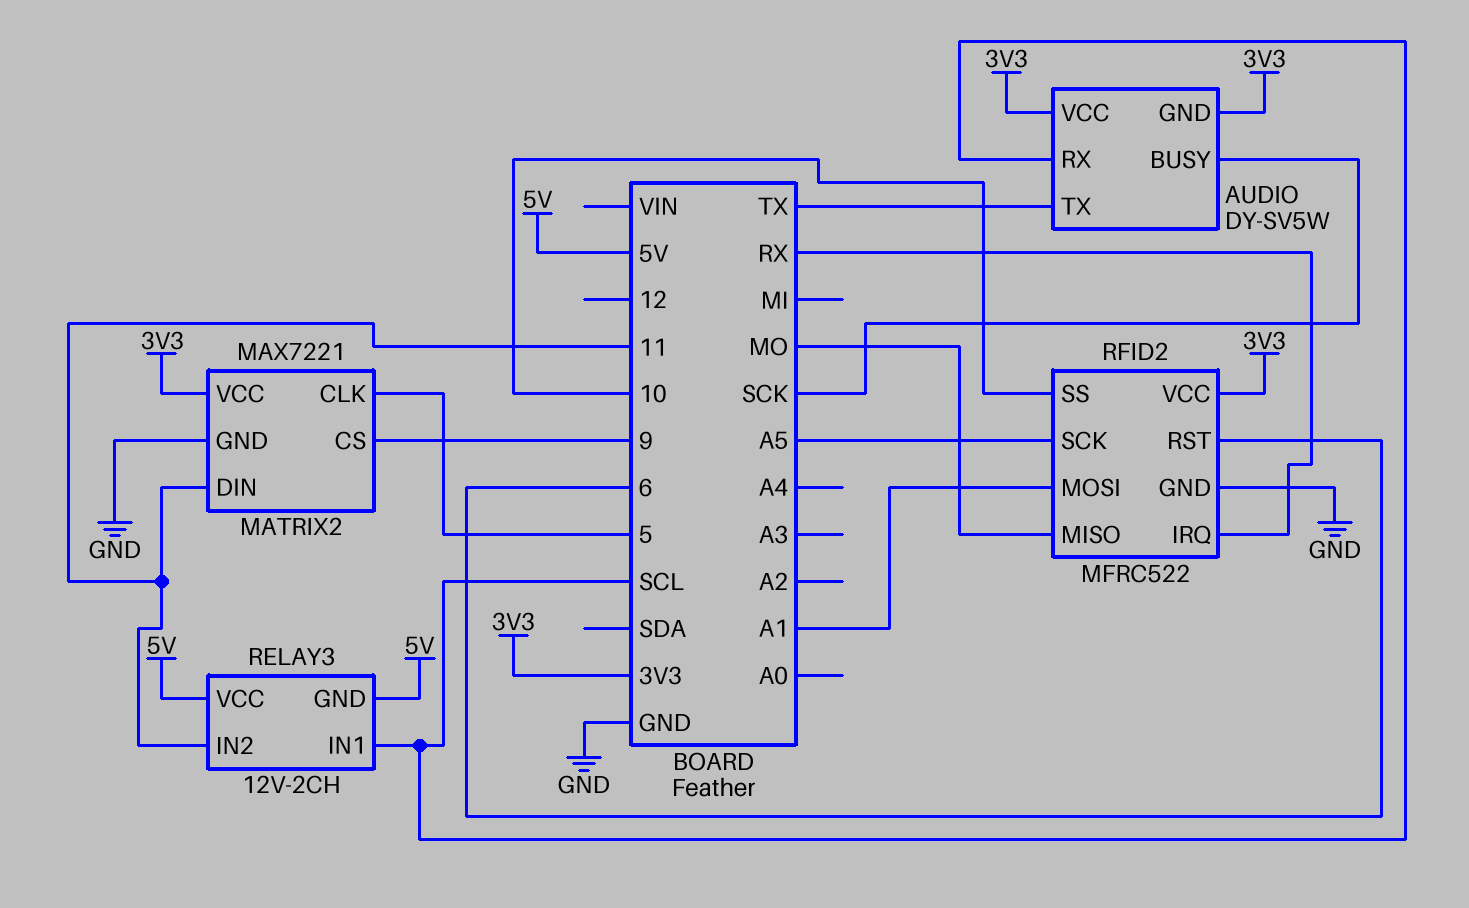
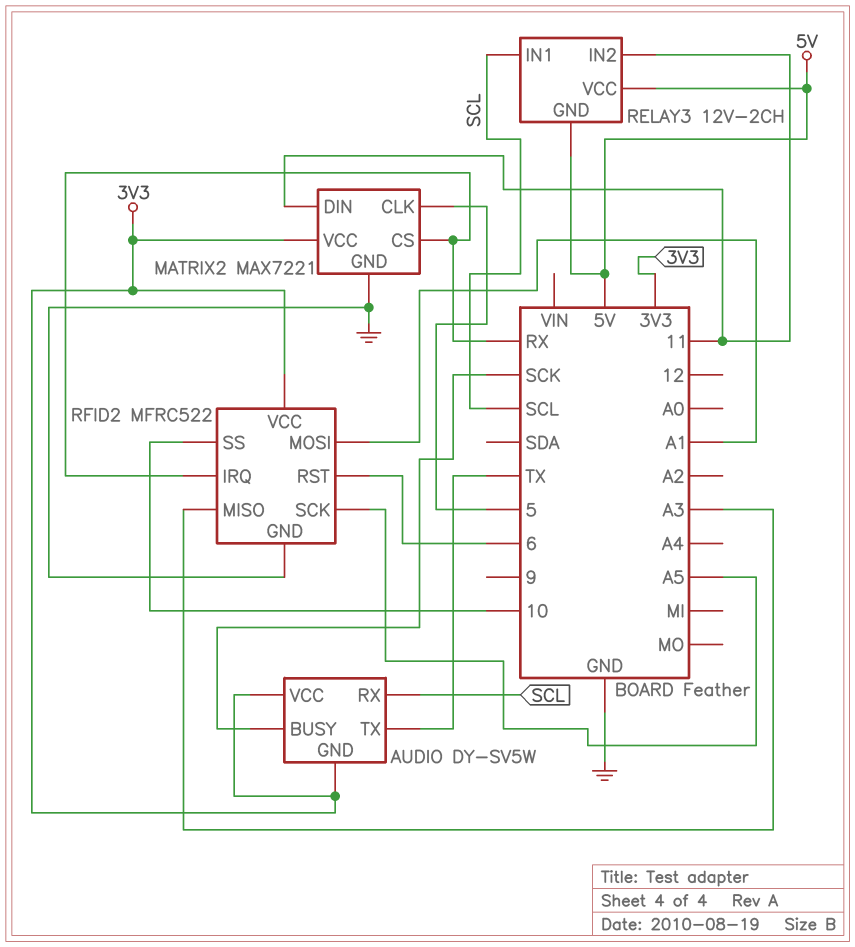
MATRIX2 pin CS: 9 -> RX
RFID2 pin MISO: MO -> A3

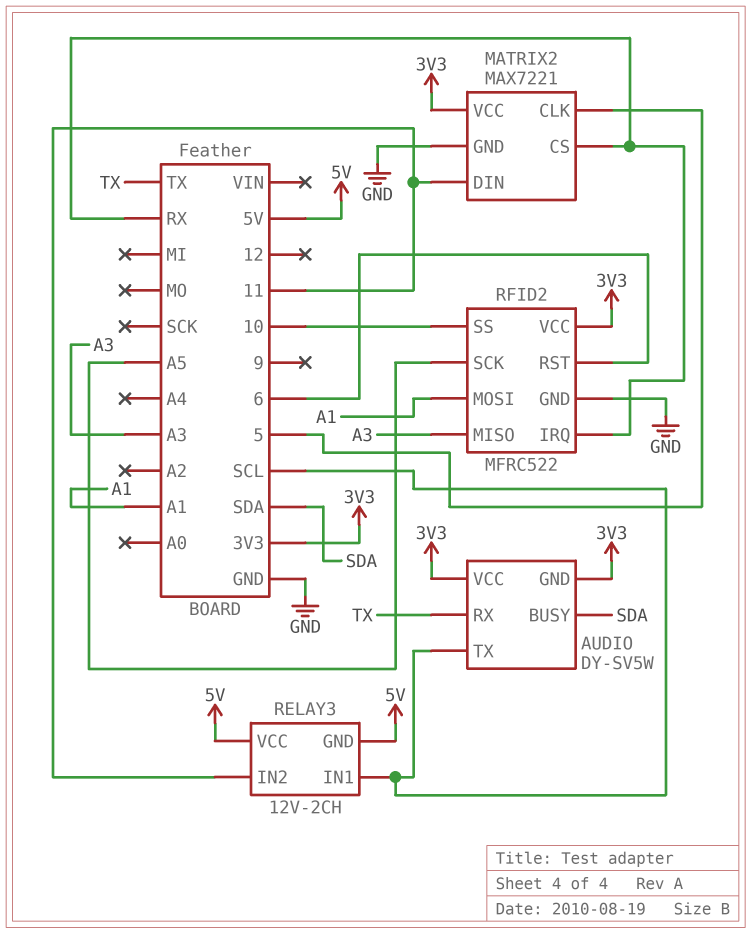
AUDIO pin BUSY: SCK -> SDA
AUDIO pin RX: SCL -> TX
AUDIO pin TX: TX -> SCL

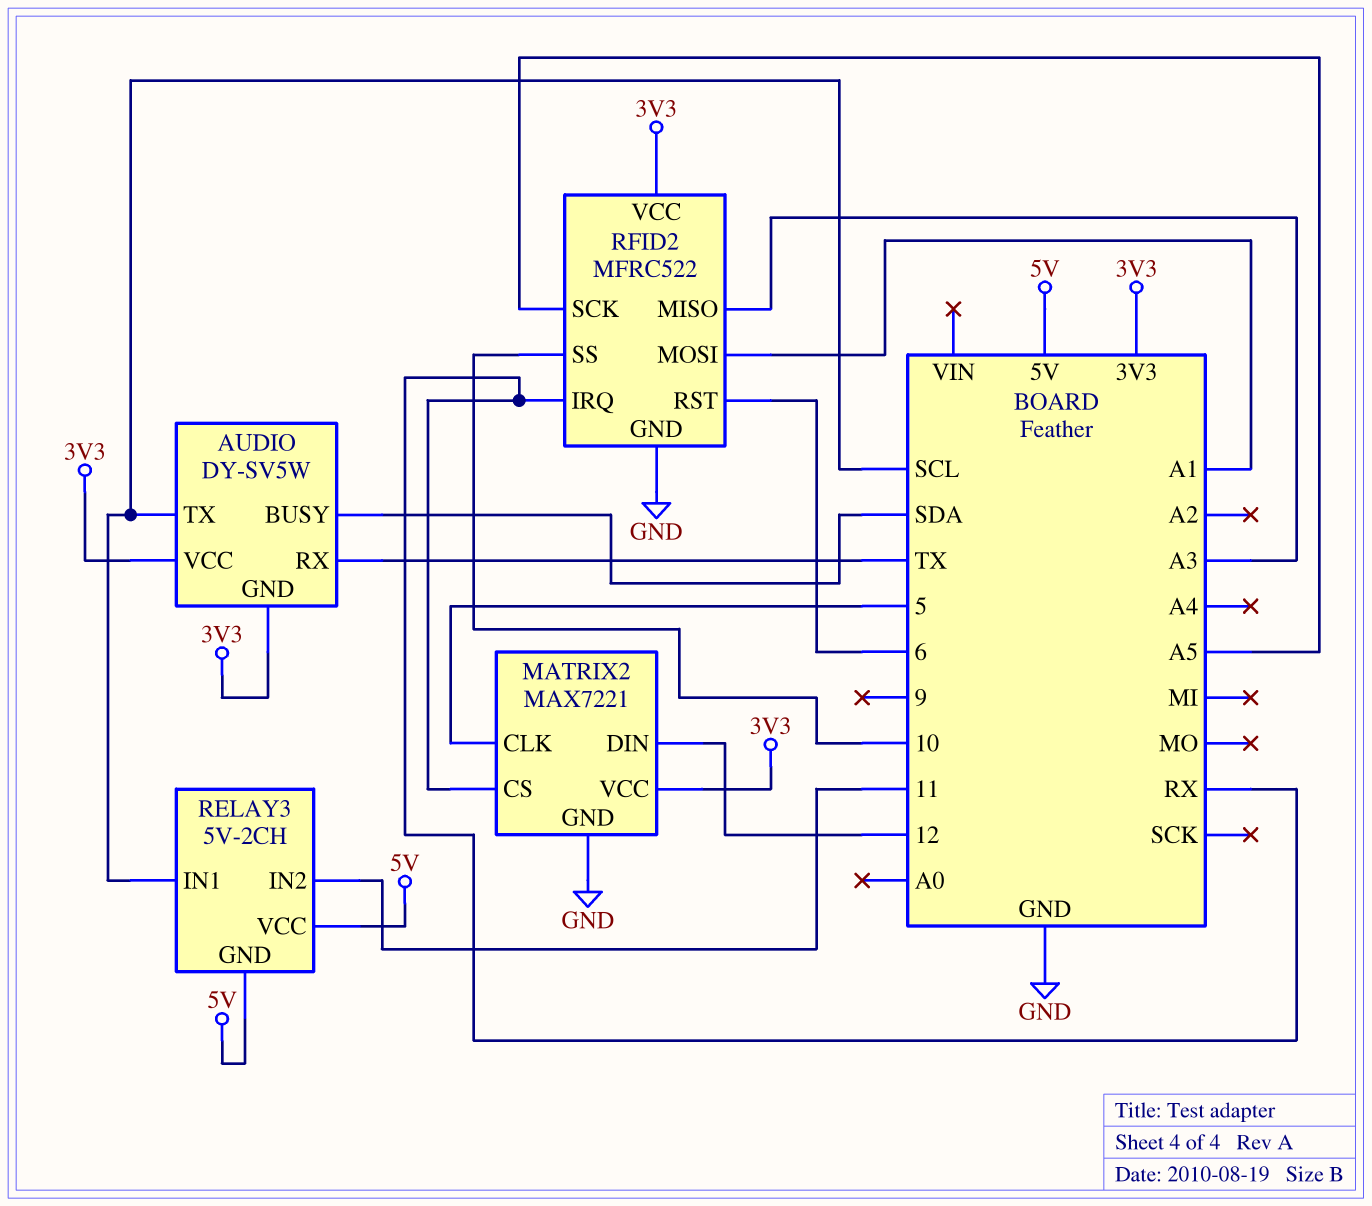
MATRIX2 pin DIN: 11 -> 12
RELAY3: 12V-2CH -> 5V-2CH

